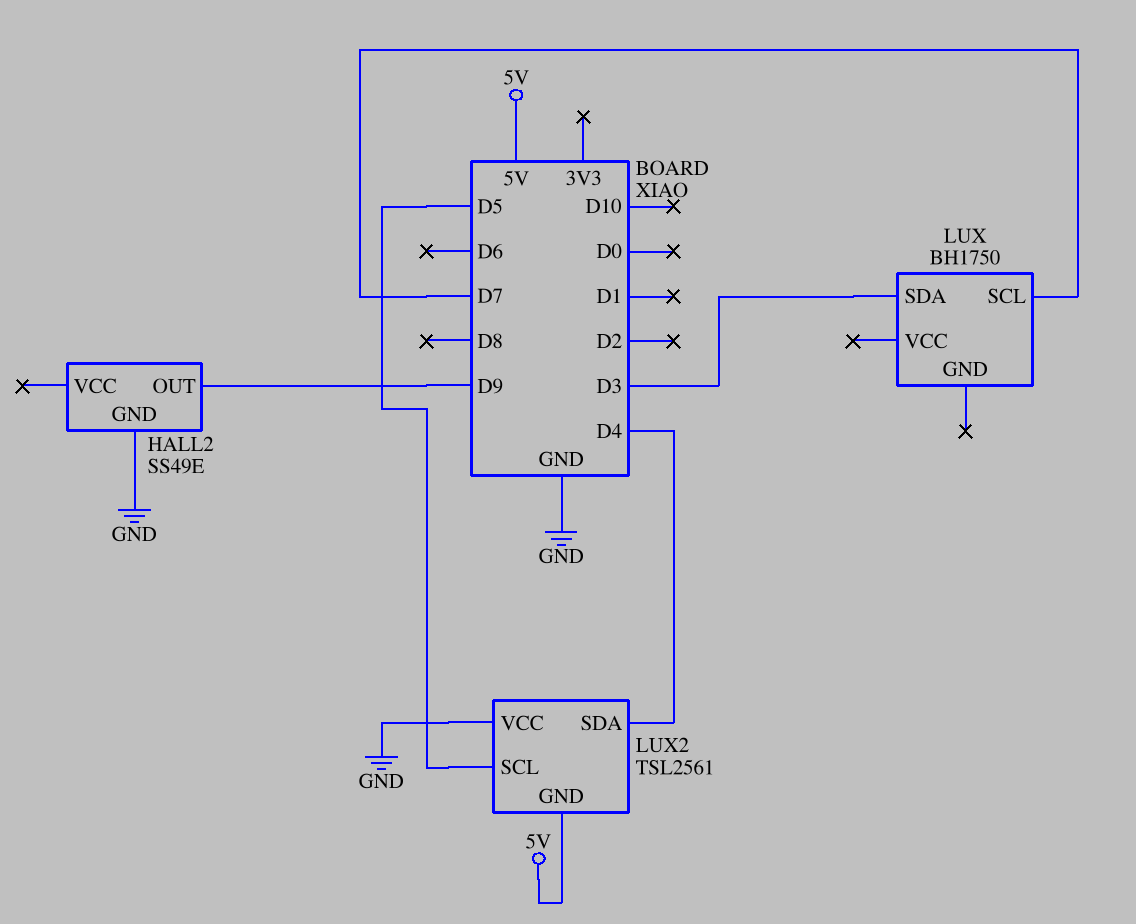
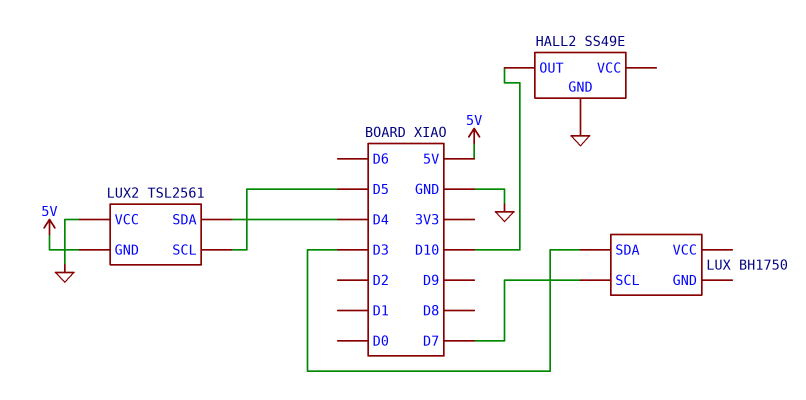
HALL2 pin OUT: D9 -> D10

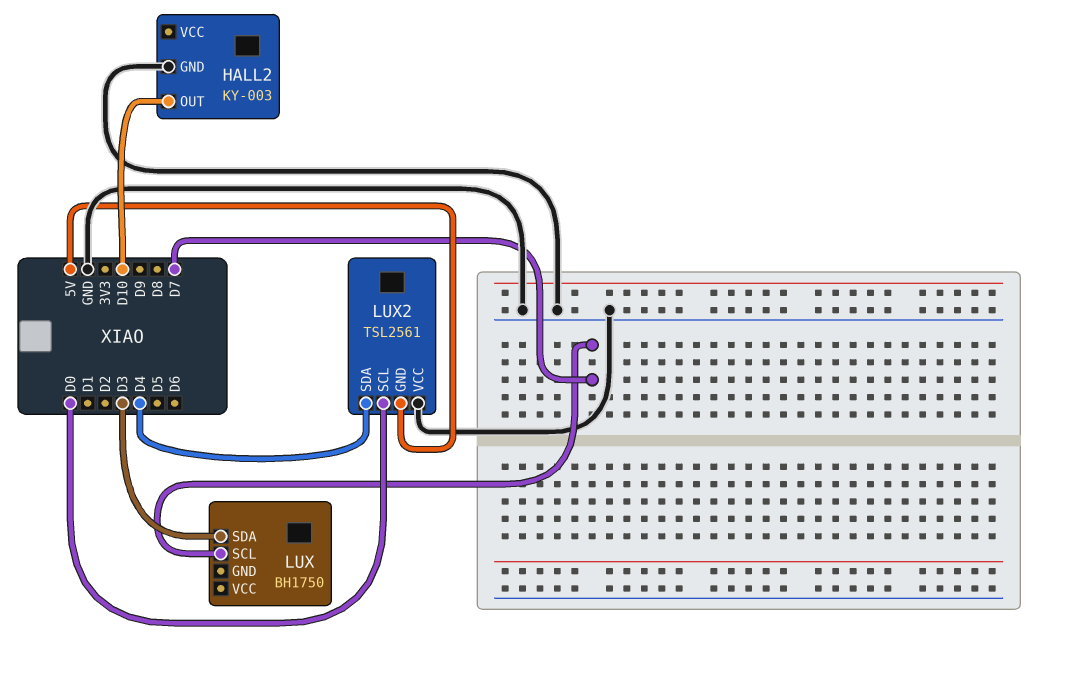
HALL2: SS49E -> KY-003
LUX2 pin SCL: D5 -> D0

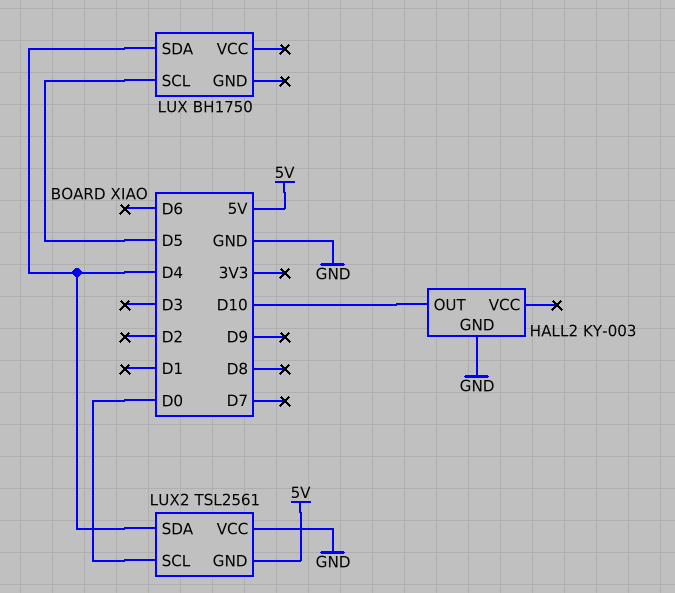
LUX pin SCL: D7 -> D5
LUX pin SDA: D3 -> D4

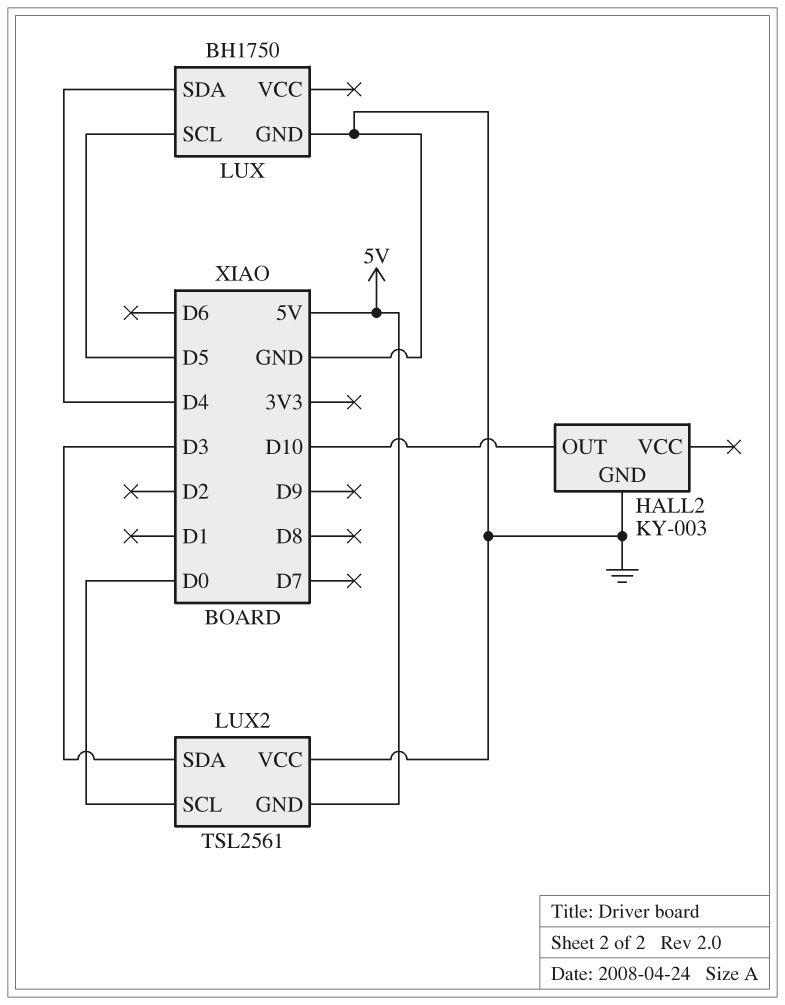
LUX pin GND: none -> GND
LUX2 pin SDA: D4 -> D3

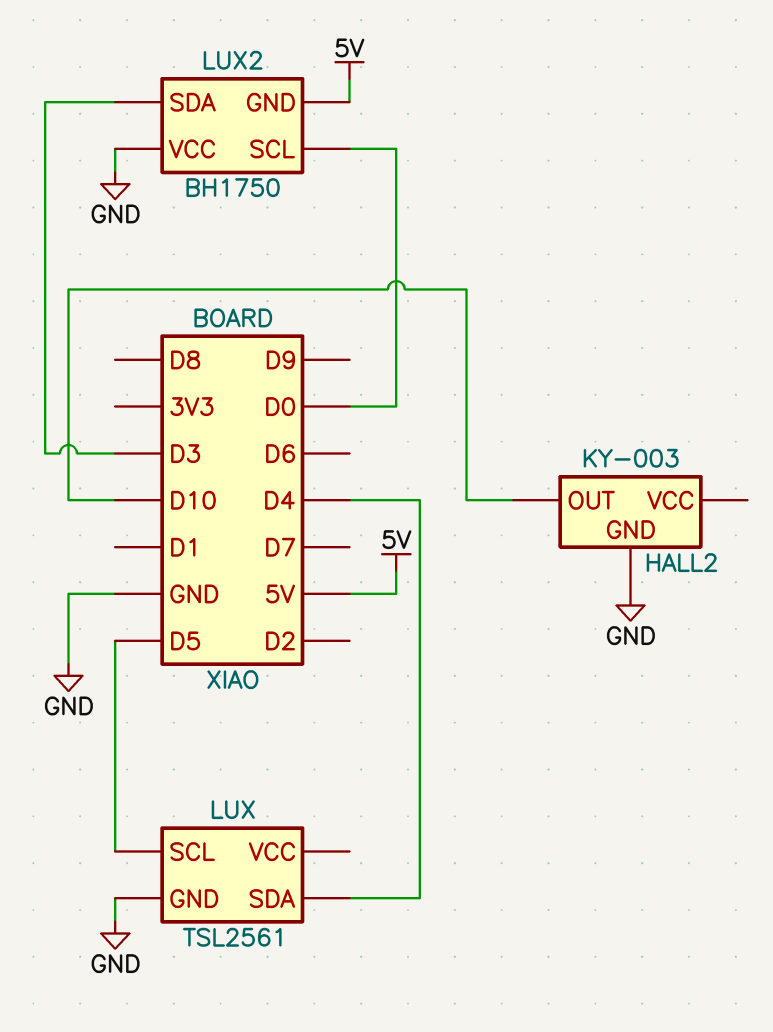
LUX: BH1750 -> TSL2561
LUX2: TSL2561 -> BH1750

